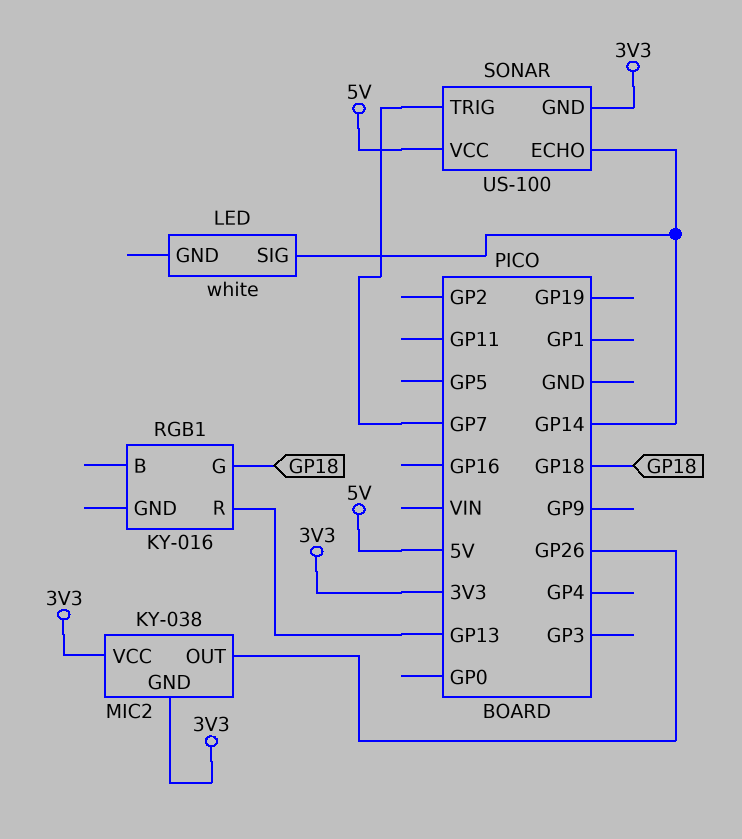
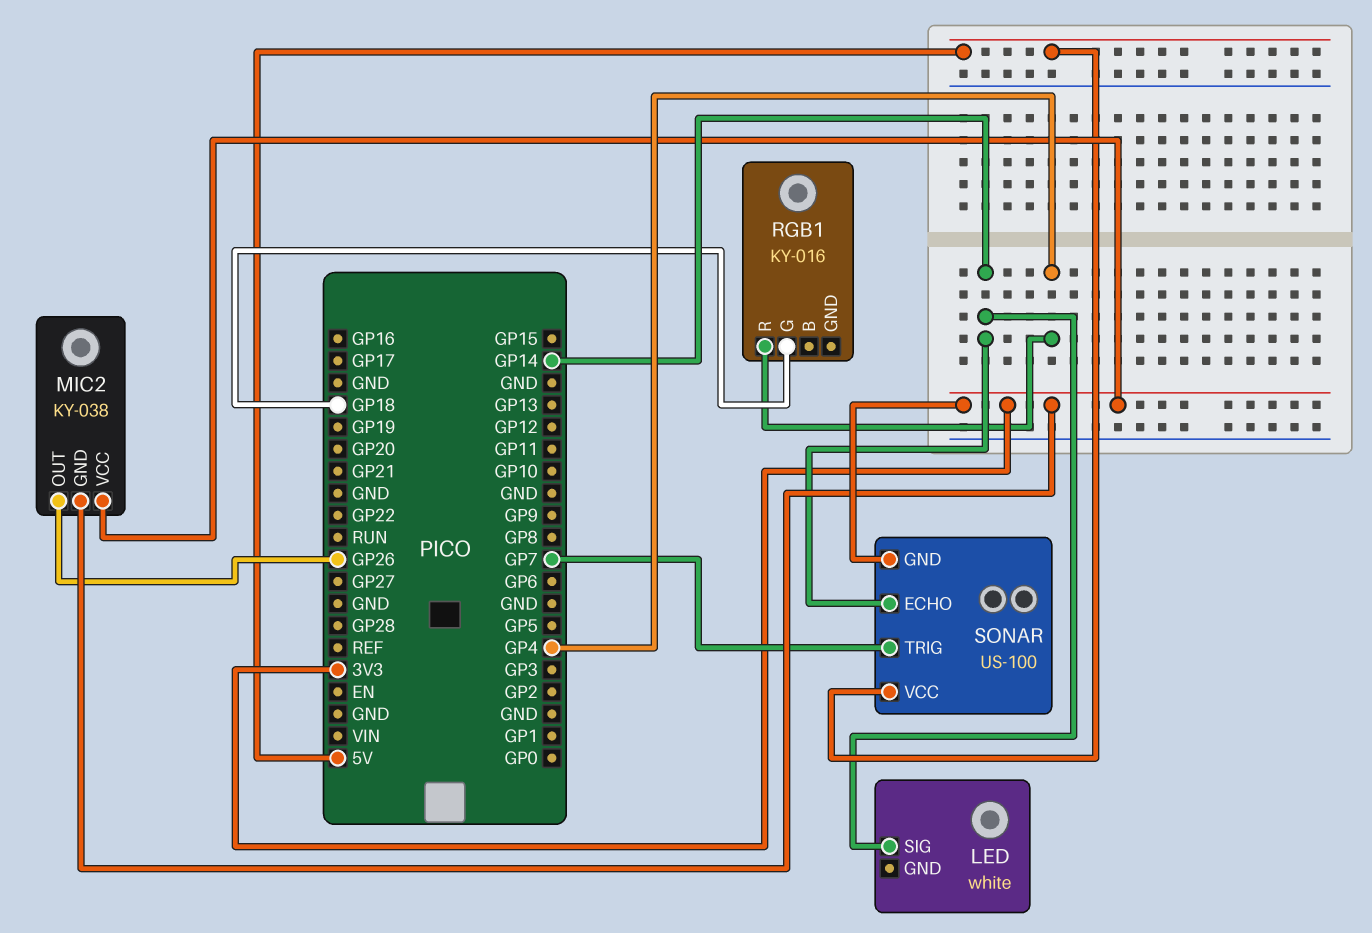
RGB1 pin R: GP13 -> GP4

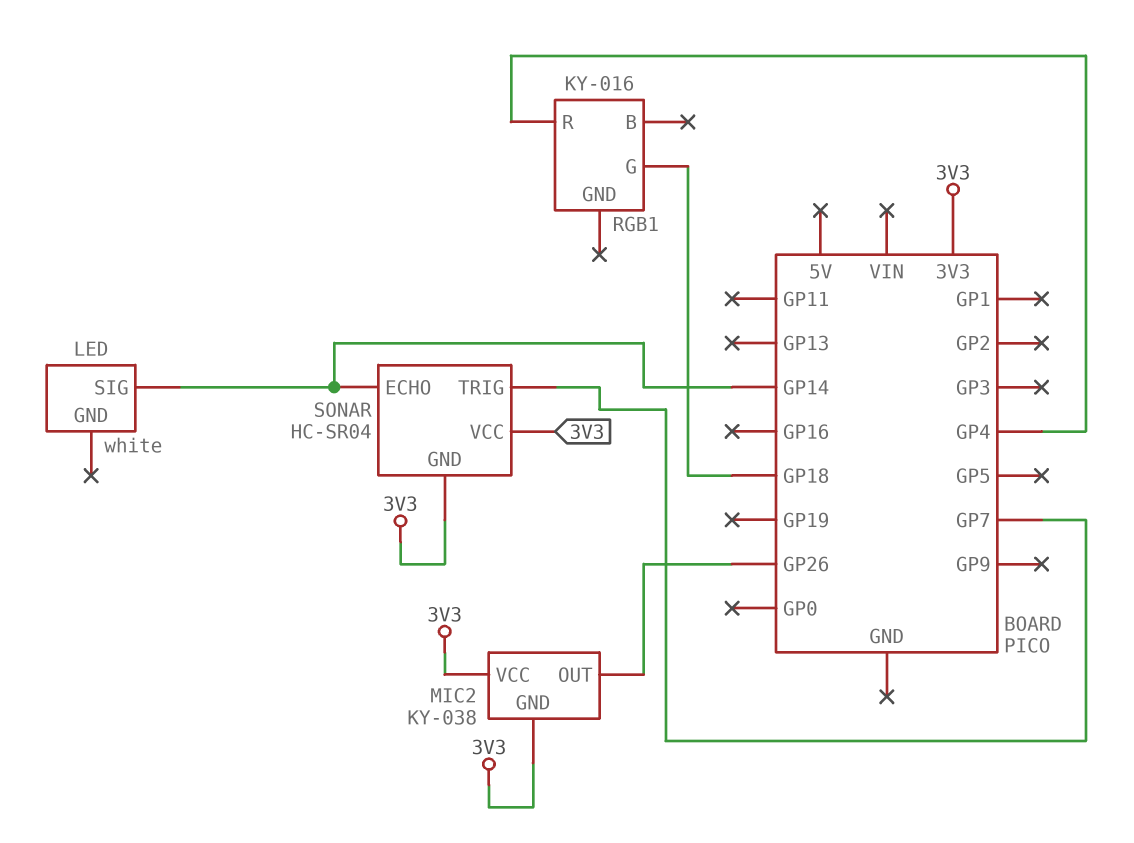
SONAR: US-100 -> HC-SR04
SONAR pin VCC: 5V -> 3V3

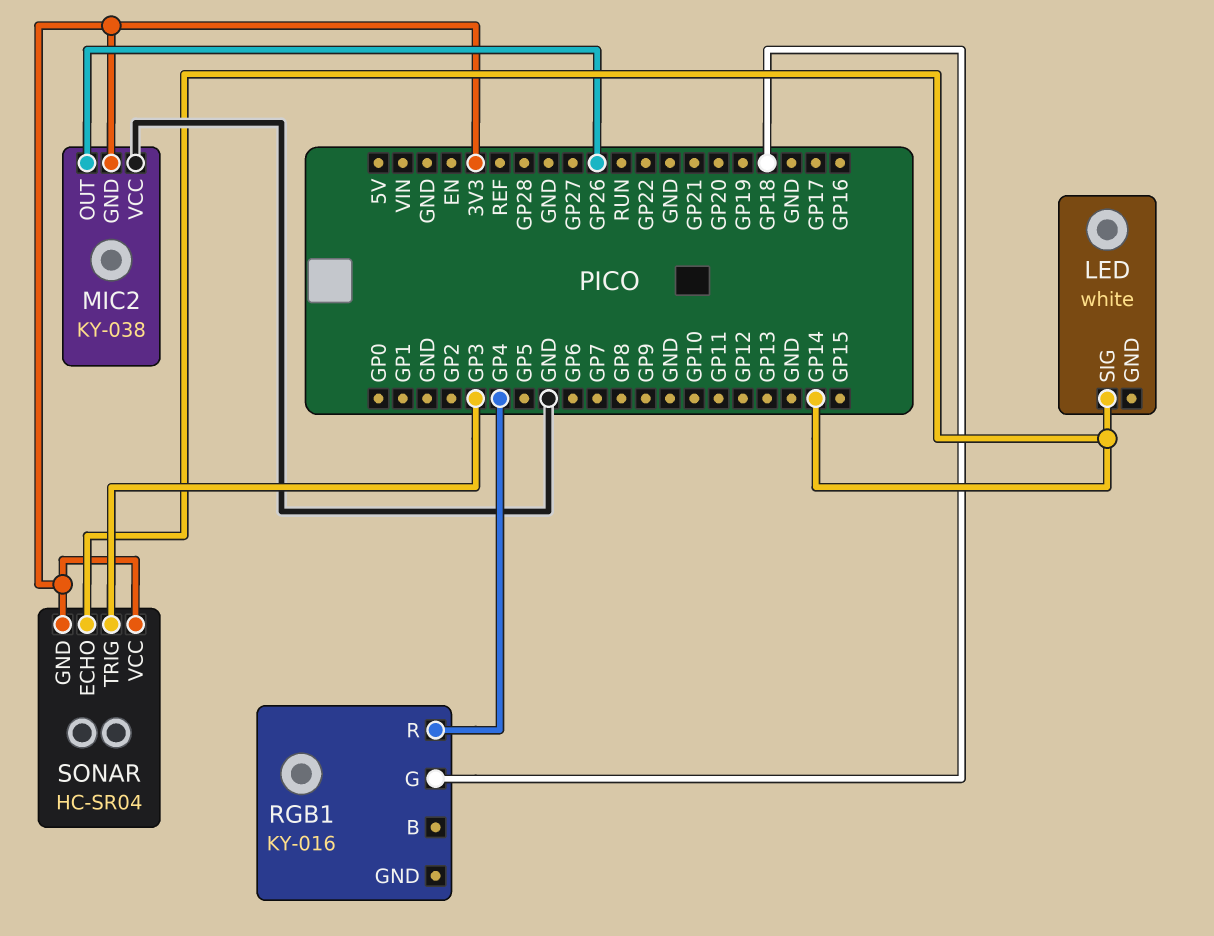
MIC2 pin VCC: 3V3 -> GND
SONAR pin TRIG: GP7 -> GP3

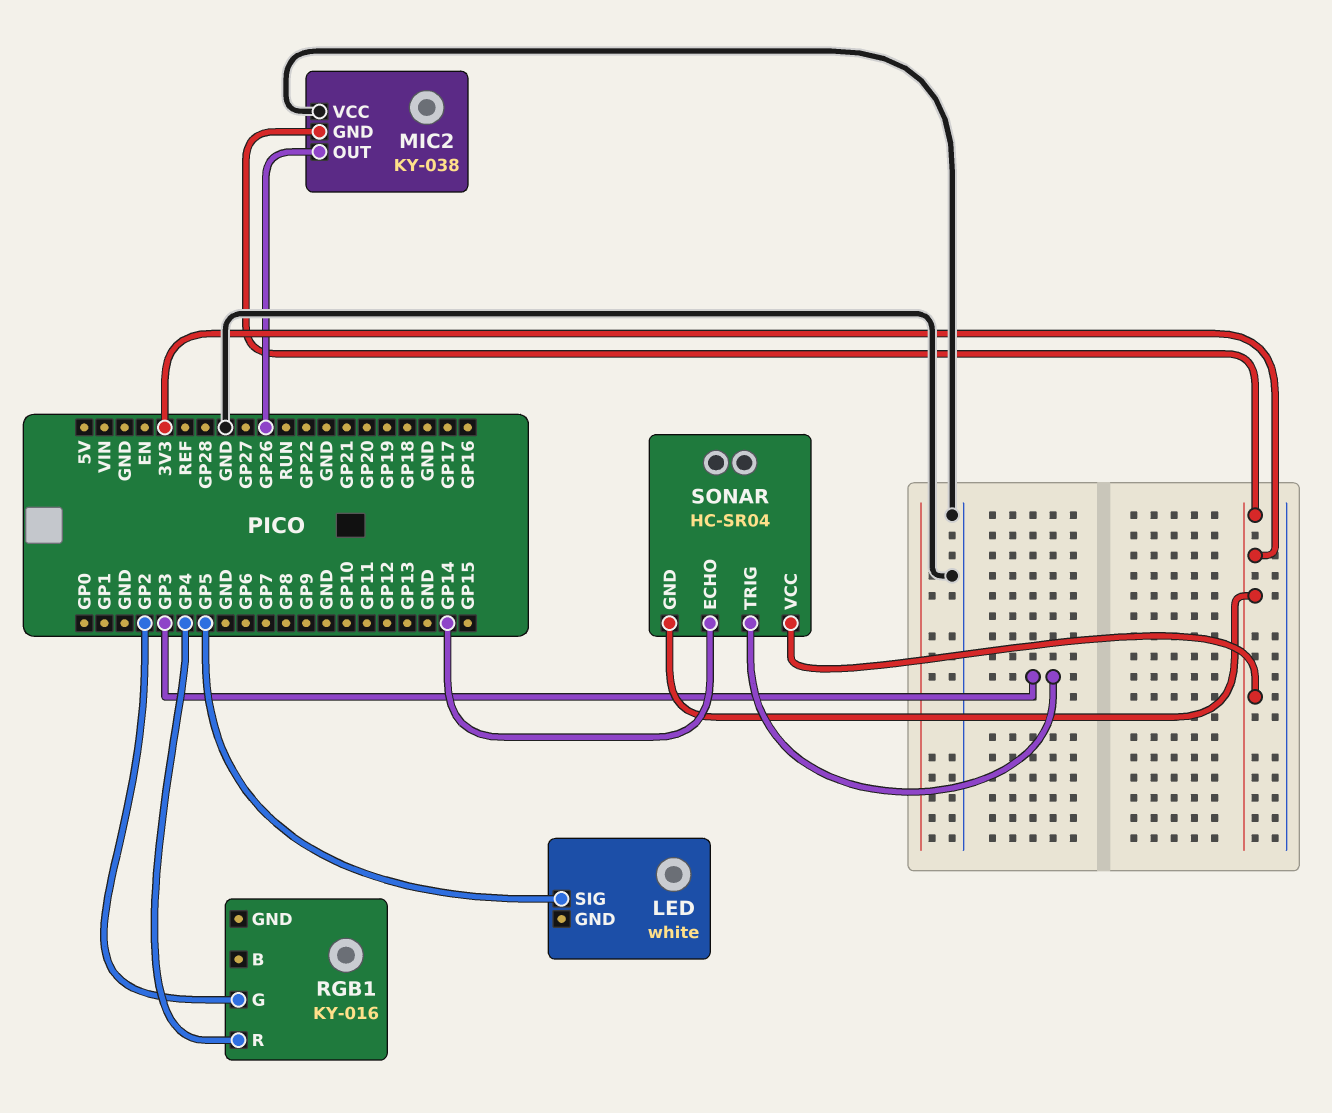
LED pin SIG: GP14 -> GP5
RGB1 pin G: GP18 -> GP2

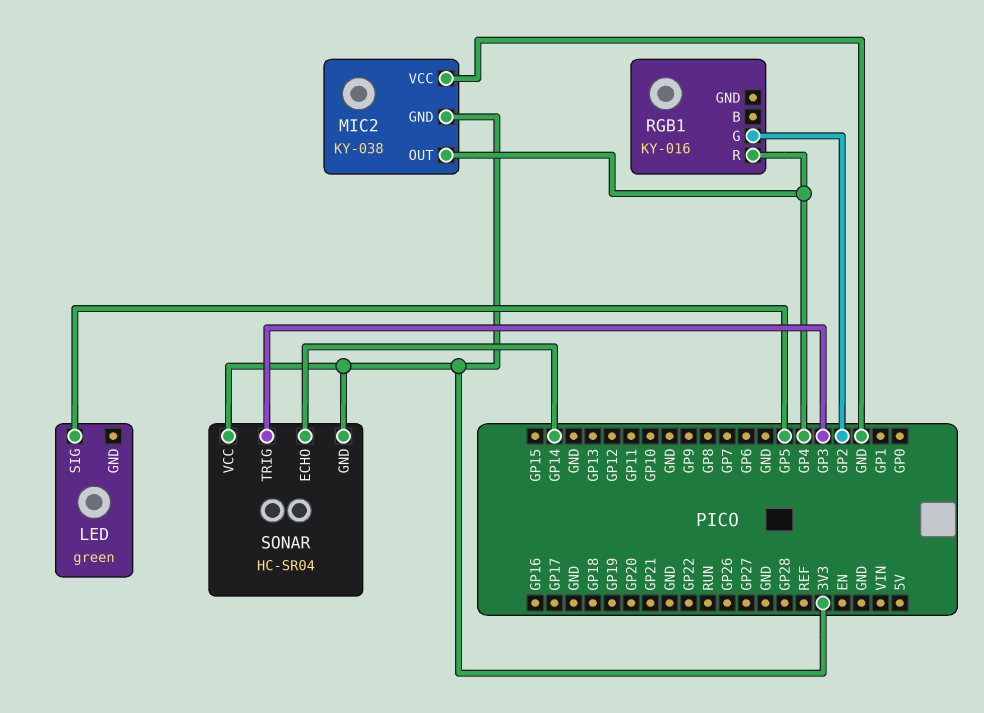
LED: white -> green
MIC2 pin OUT: GP26 -> GP4

